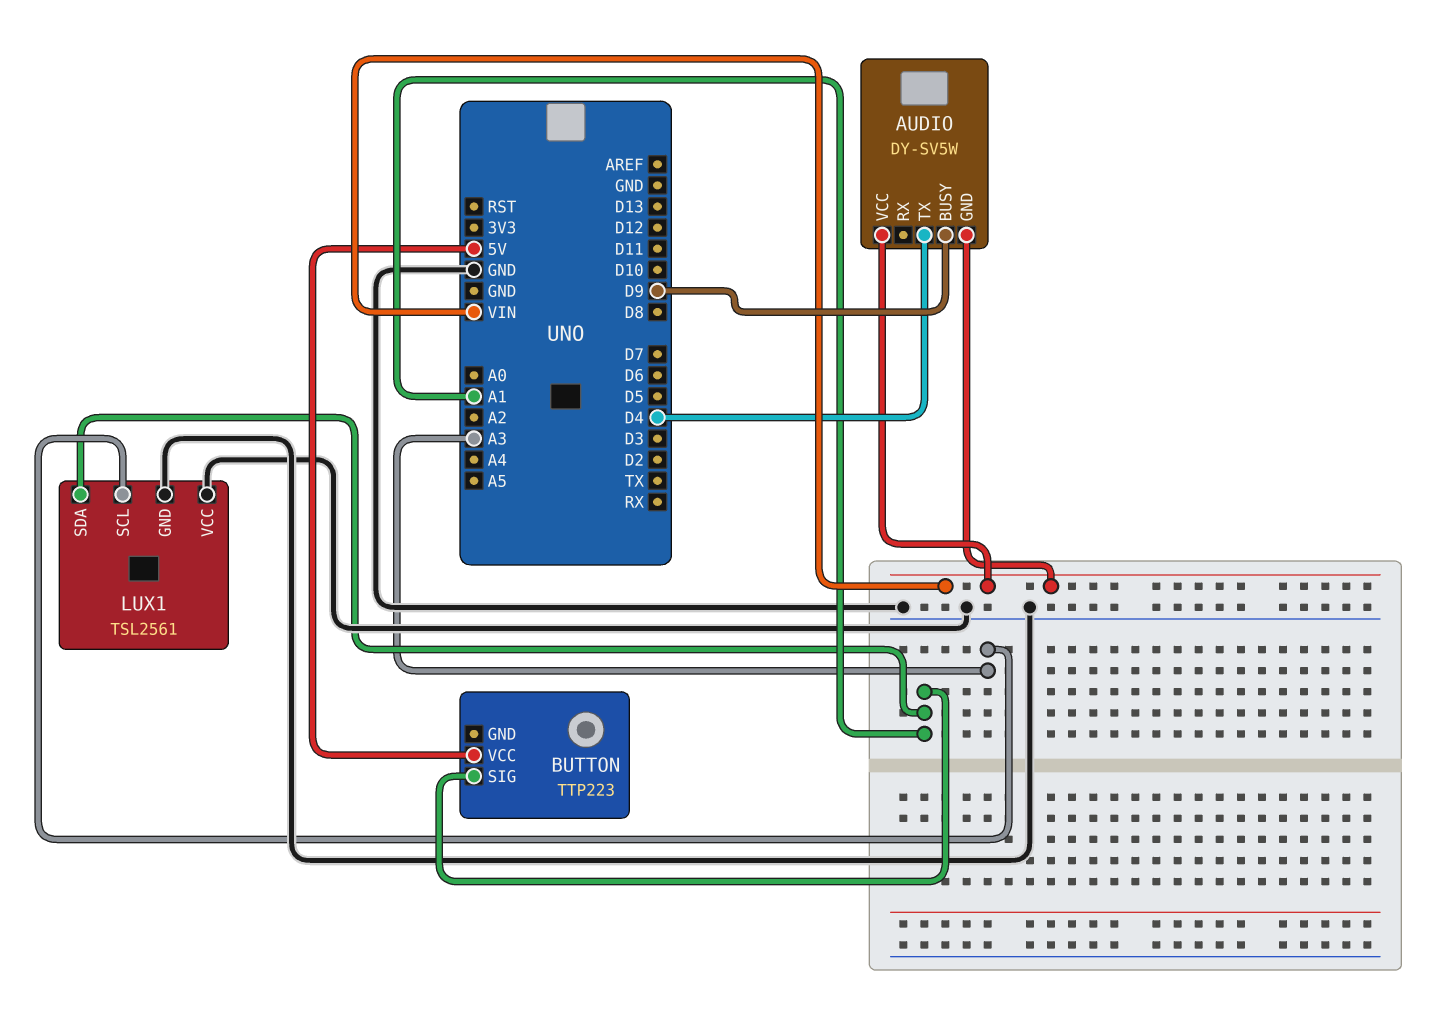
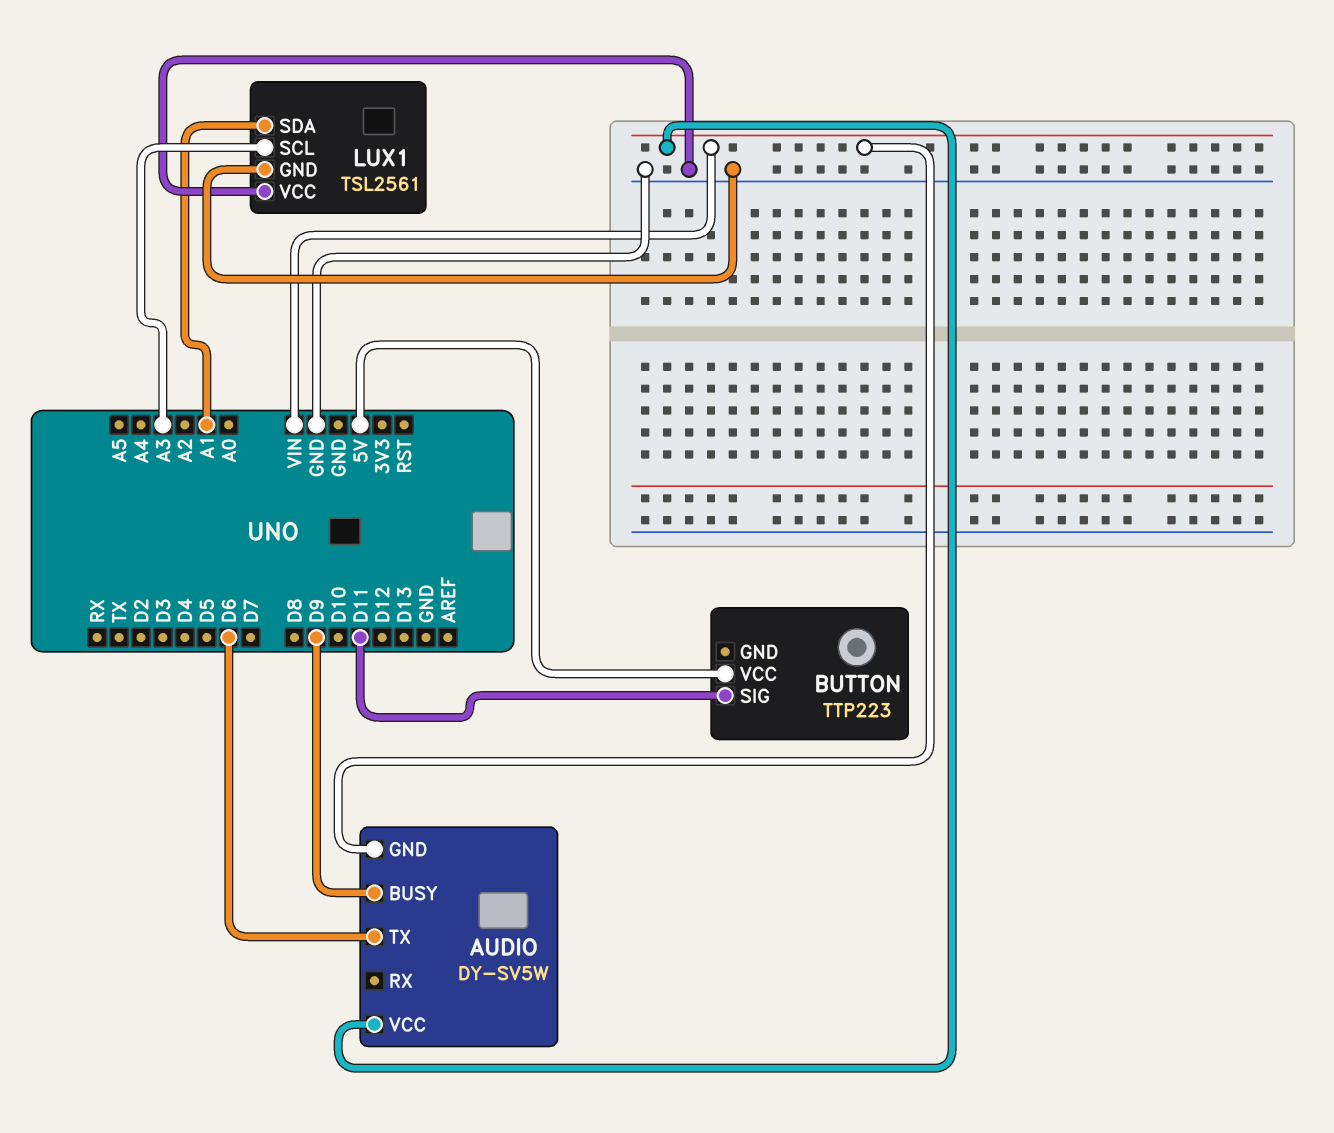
AUDIO pin TX: D4 -> D6
BUTTON pin SIG: A1 -> D11

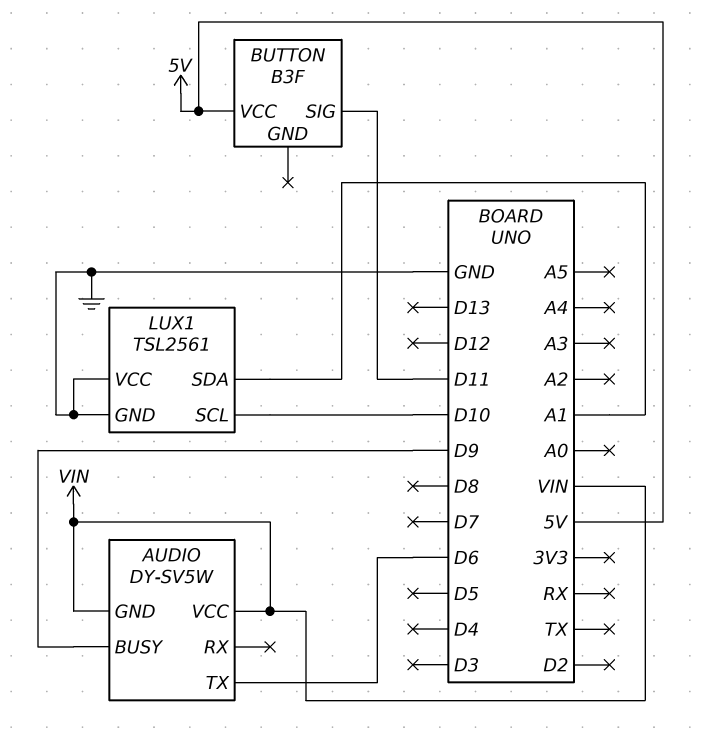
BUTTON: TTP223 -> B3F
LUX1 pin SCL: A3 -> D10

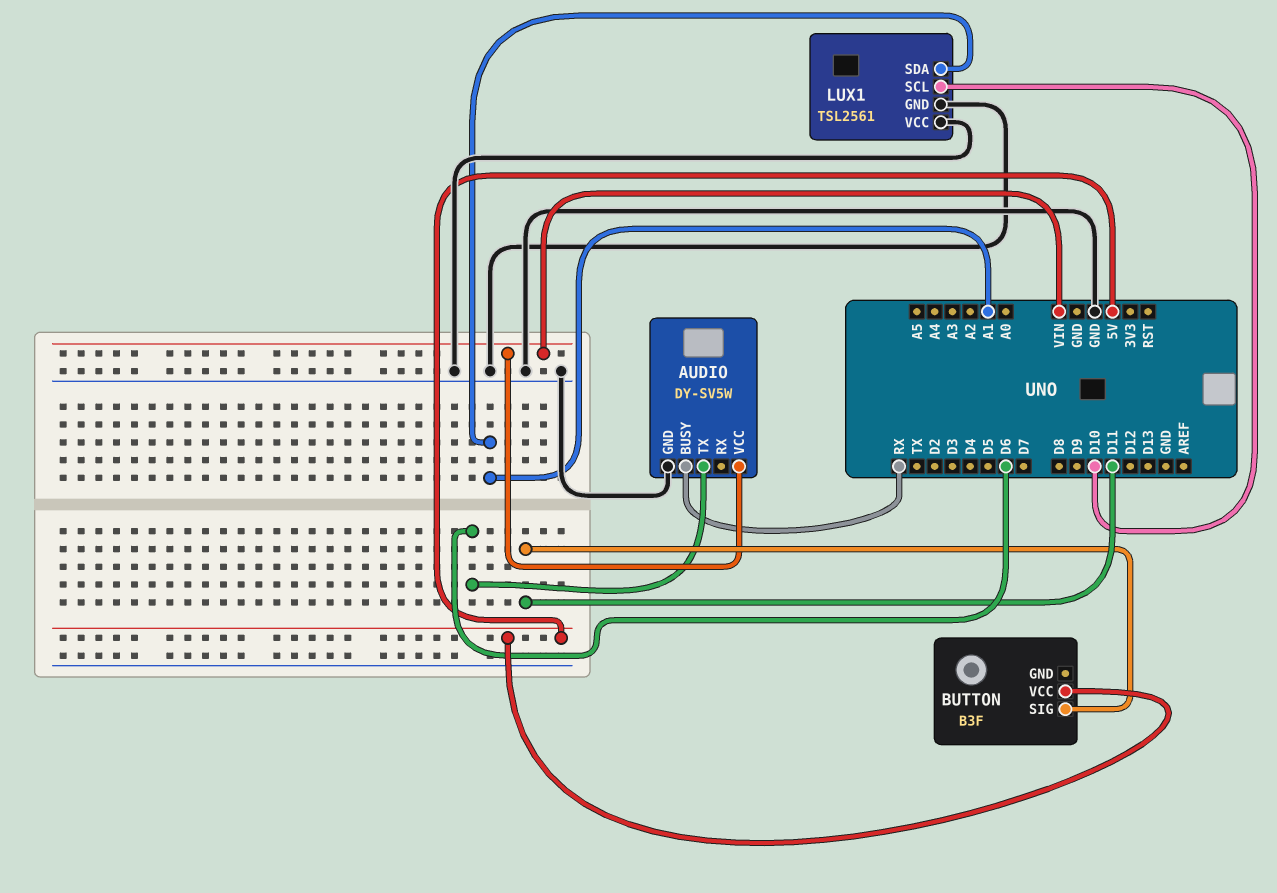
AUDIO pin BUSY: D9 -> RX
AUDIO pin GND: VIN -> GND

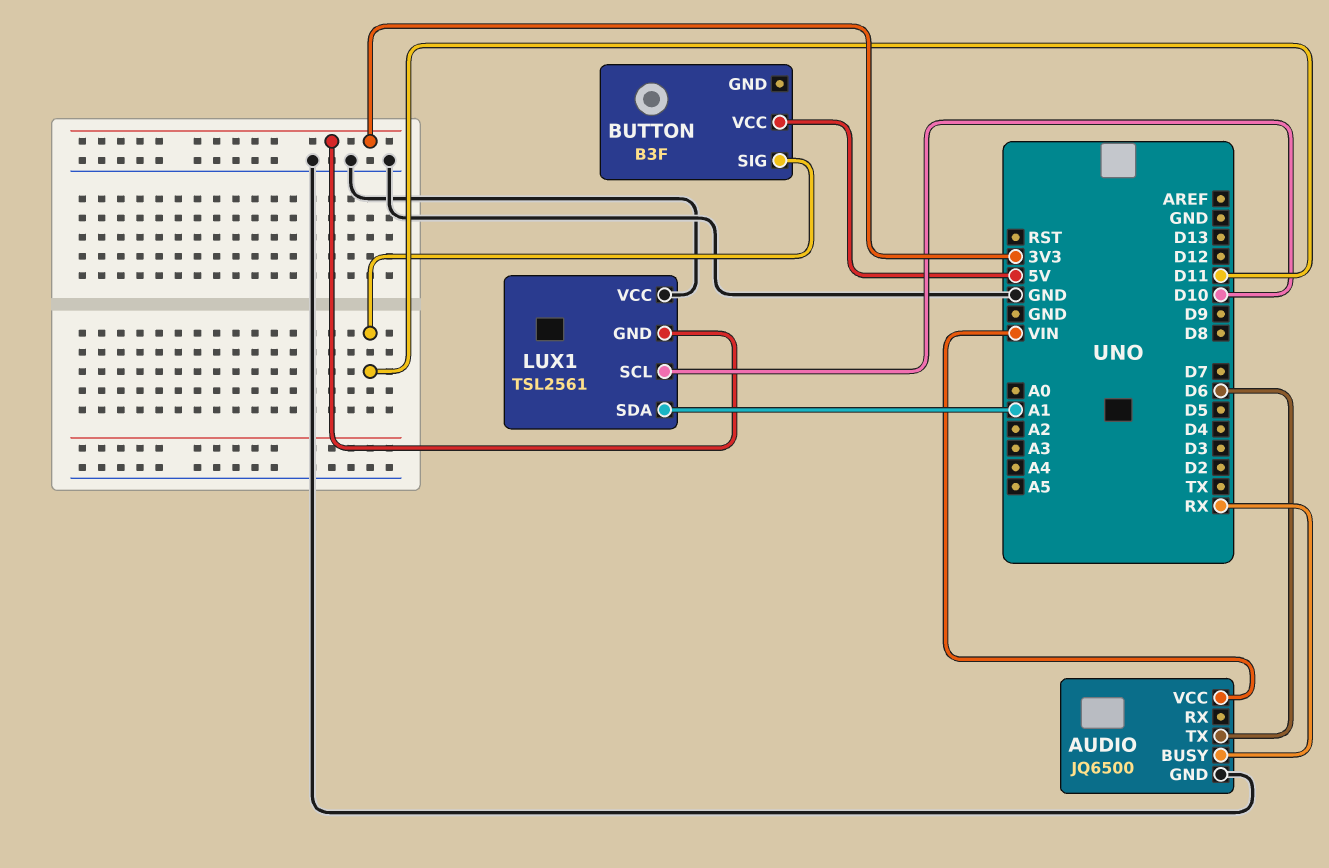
AUDIO: DY-SV5W -> JQ6500
LUX1 pin GND: GND -> 3V3

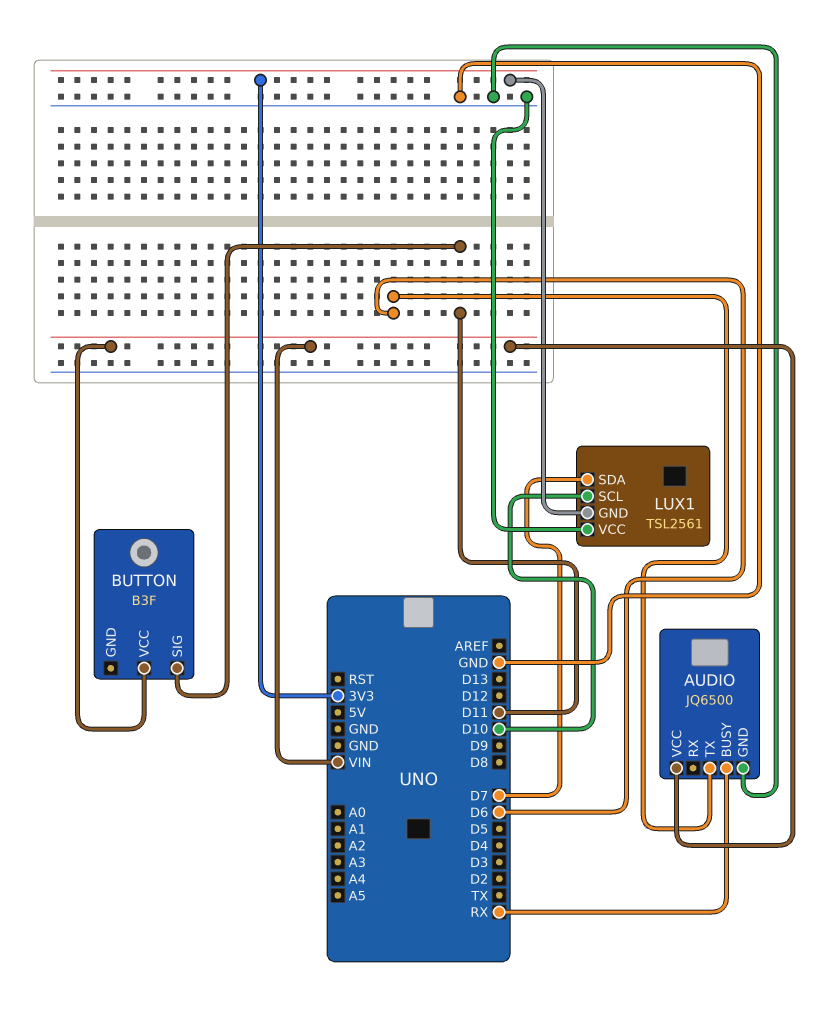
BUTTON pin VCC: 5V -> VIN
LUX1 pin SDA: A1 -> D7

